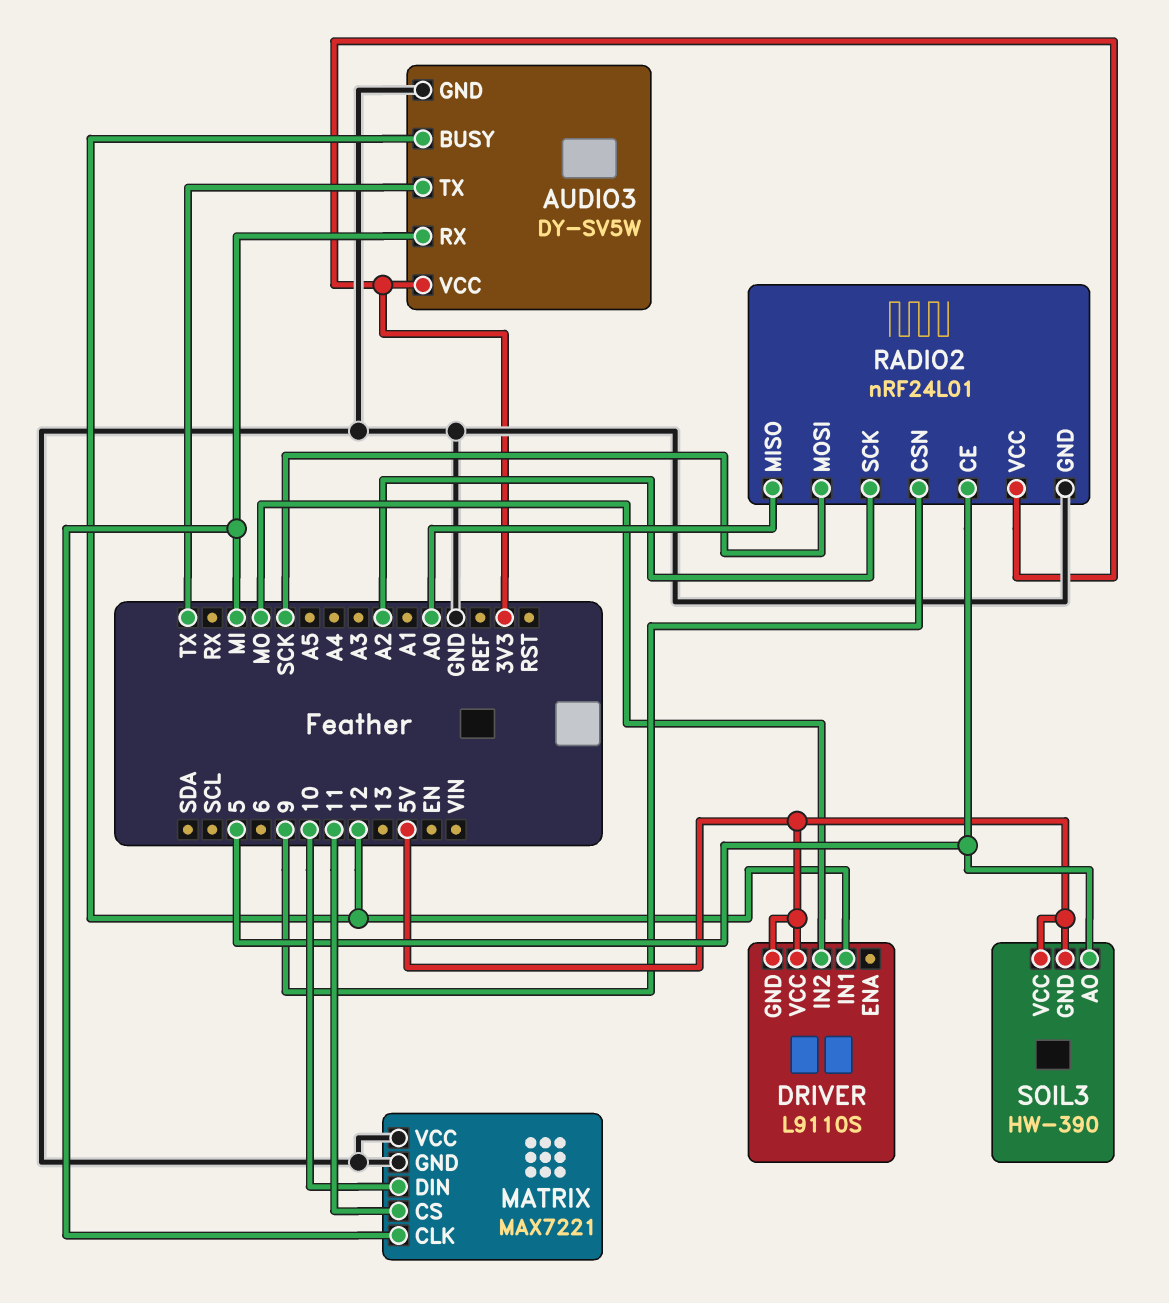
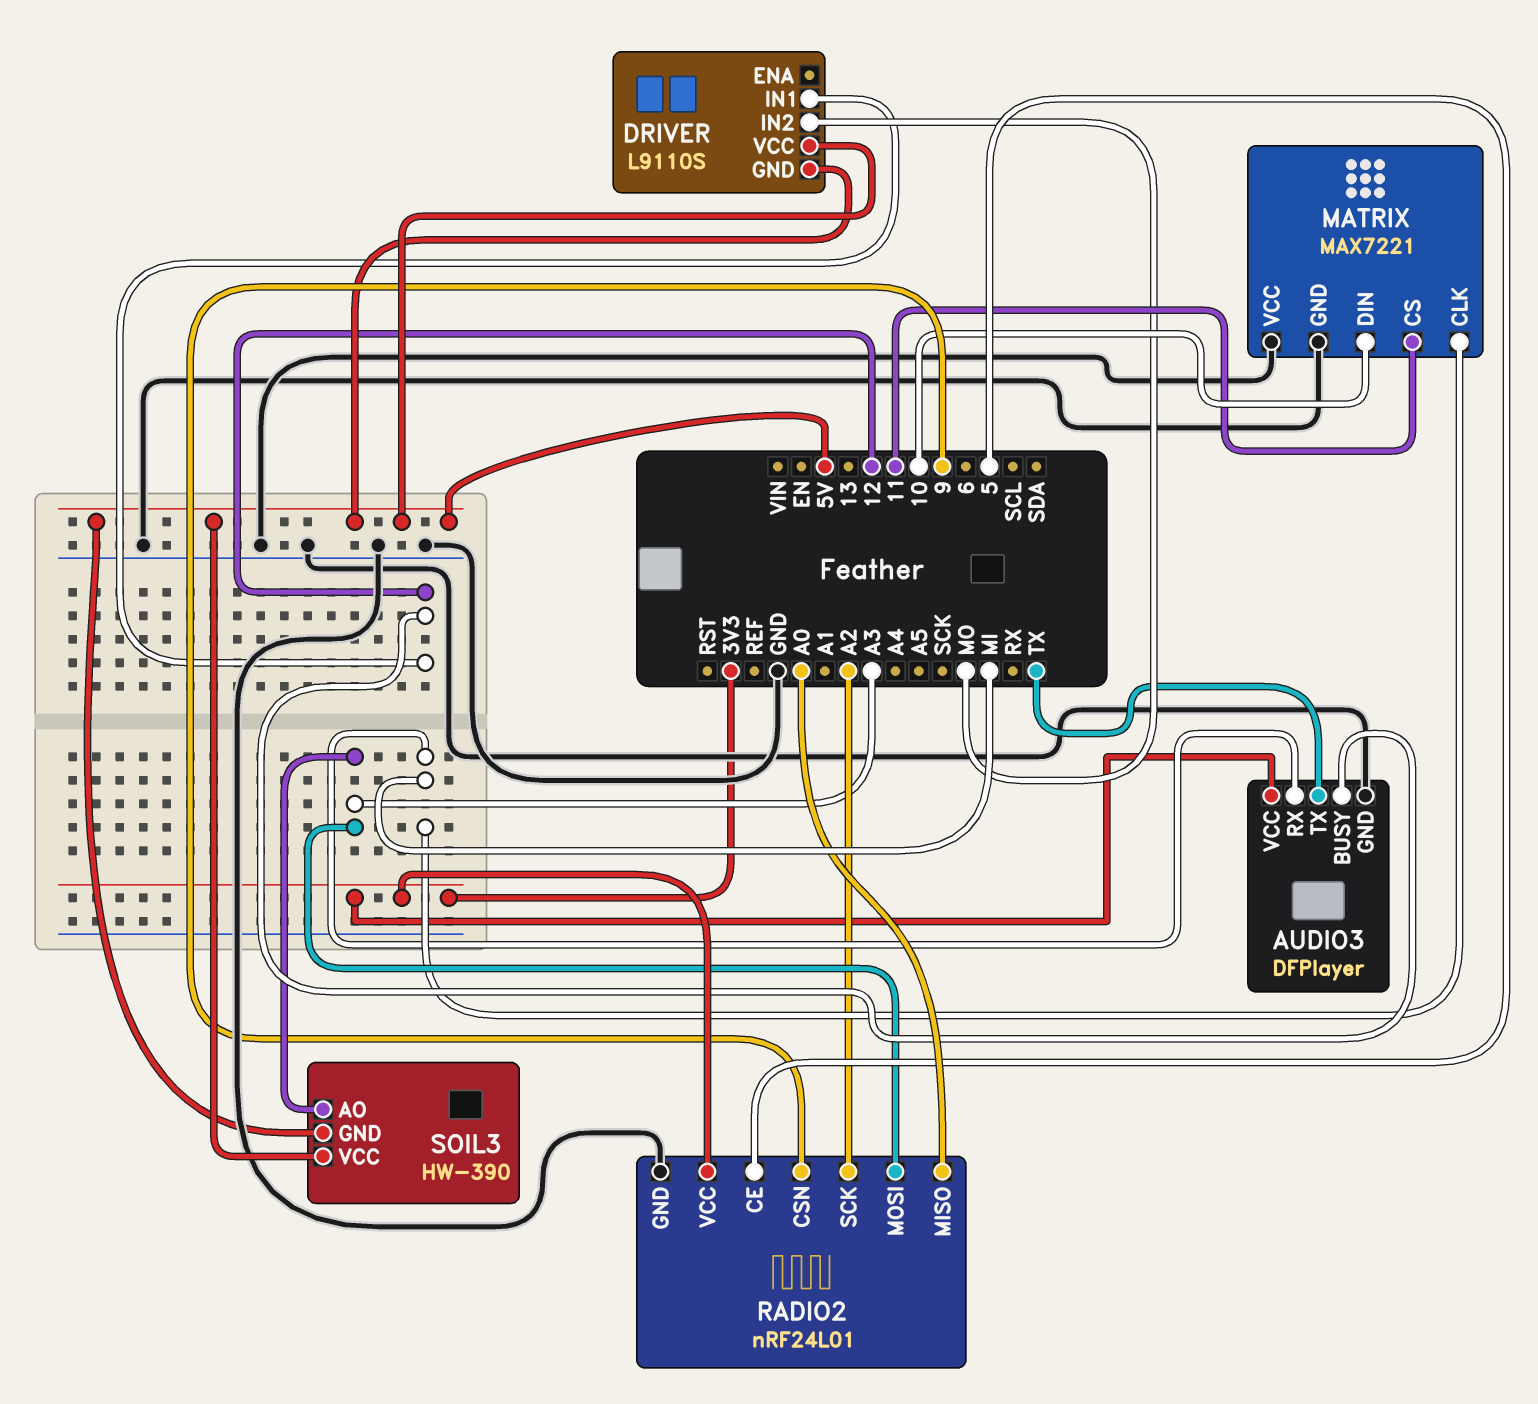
AUDIO3: DY-SV5W -> DFPlayer
RADIO2 pin MOSI: SCK -> A3
SOIL3 pin AO: 5 -> A3

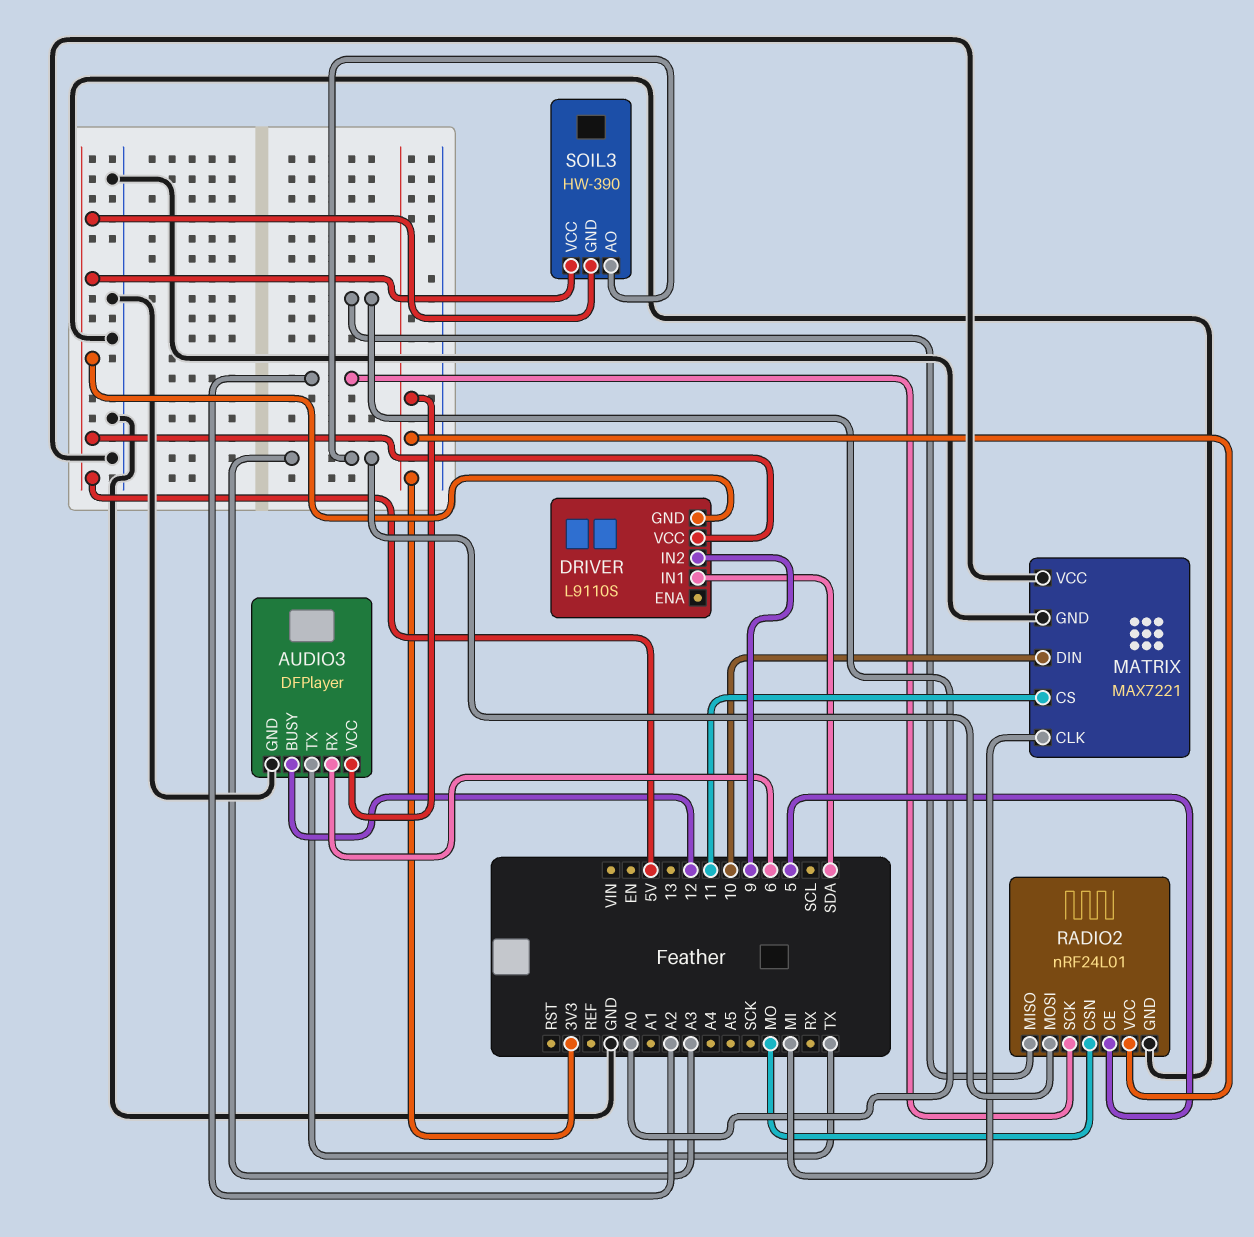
AUDIO3 pin RX: MI -> 6
DRIVER pin IN1: 12 -> SDA
DRIVER pin IN2: MO -> 9
RADIO2 pin CSN: 9 -> MO

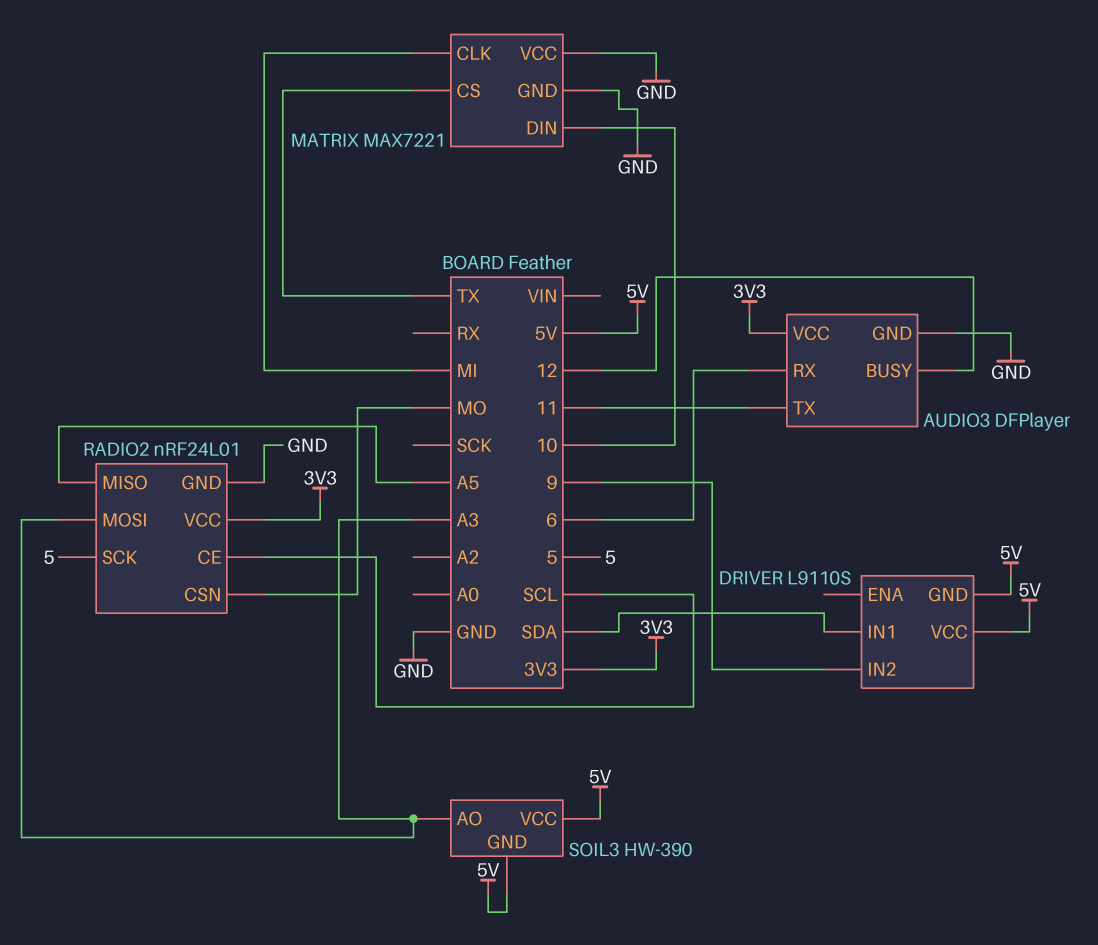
AUDIO3 pin TX: TX -> 11
MATRIX pin CS: 11 -> TX
RADIO2 pin CE: 5 -> SCL
RADIO2 pin MISO: A0 -> A5
RADIO2 pin SCK: A2 -> 5

